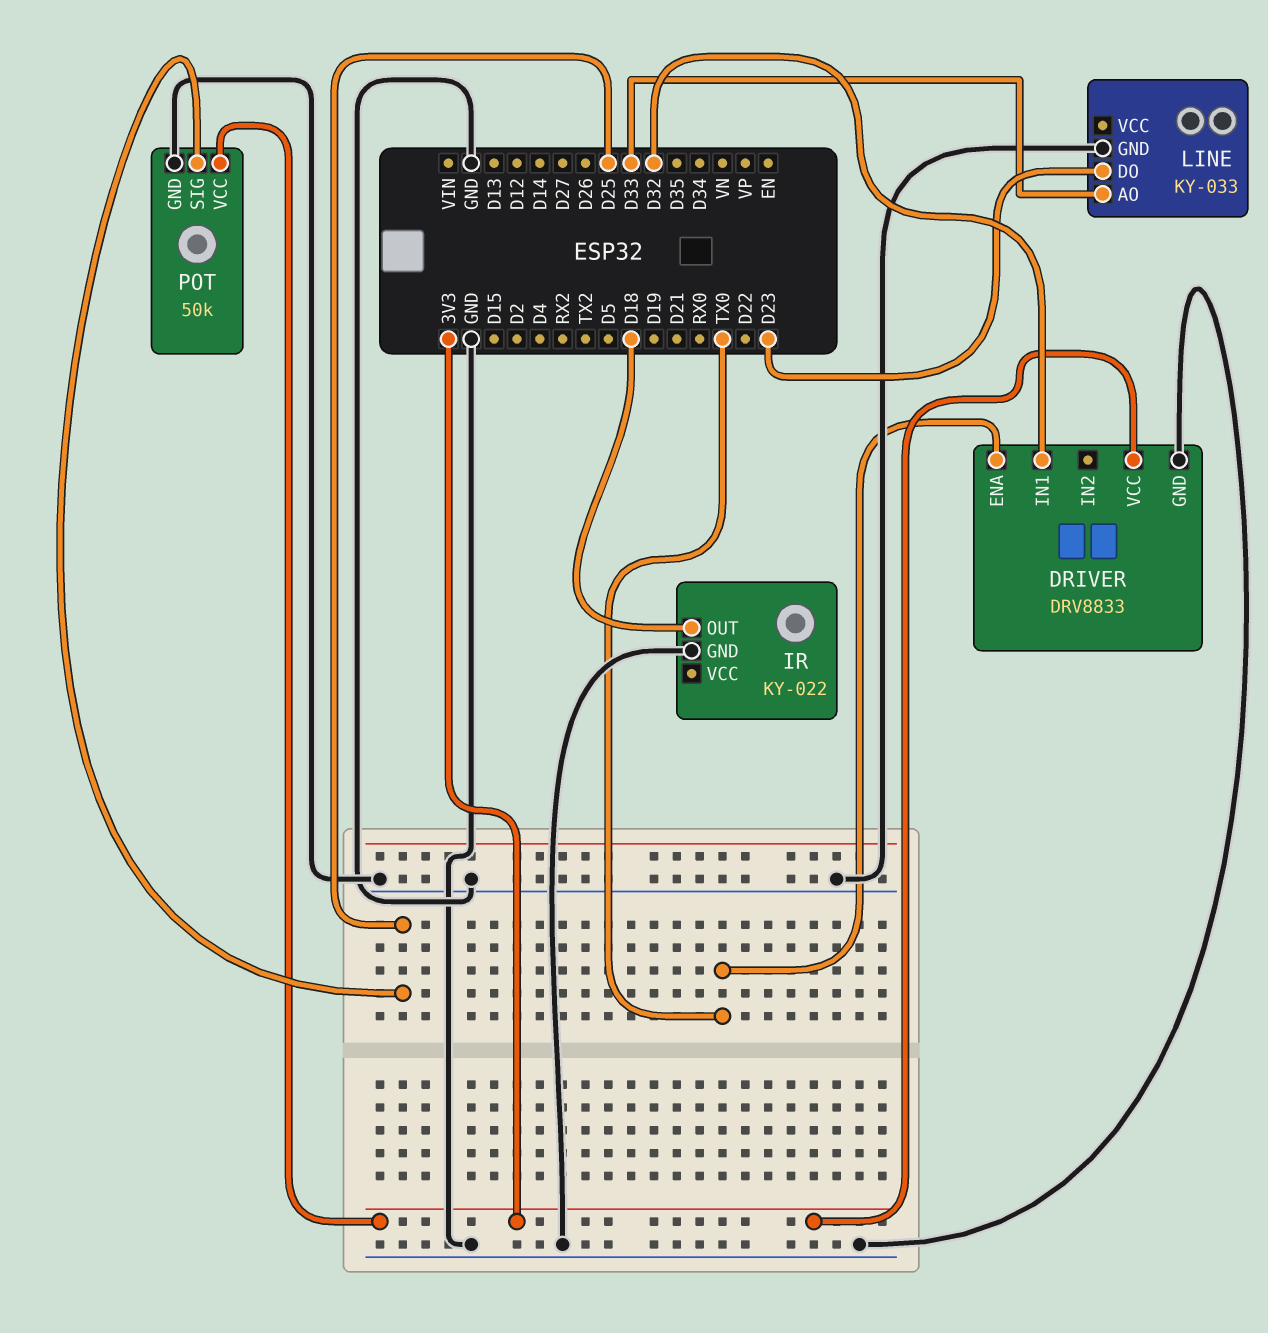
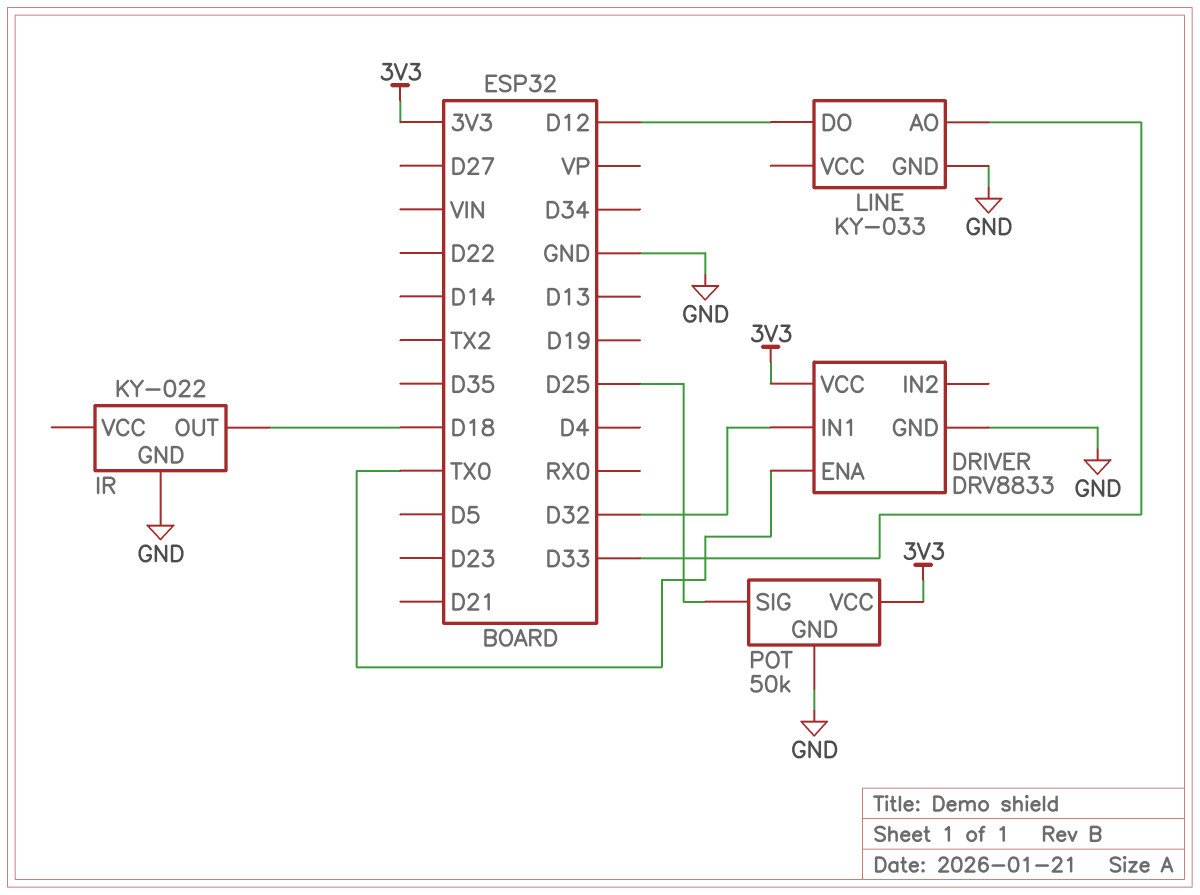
LINE pin DO: D23 -> D12

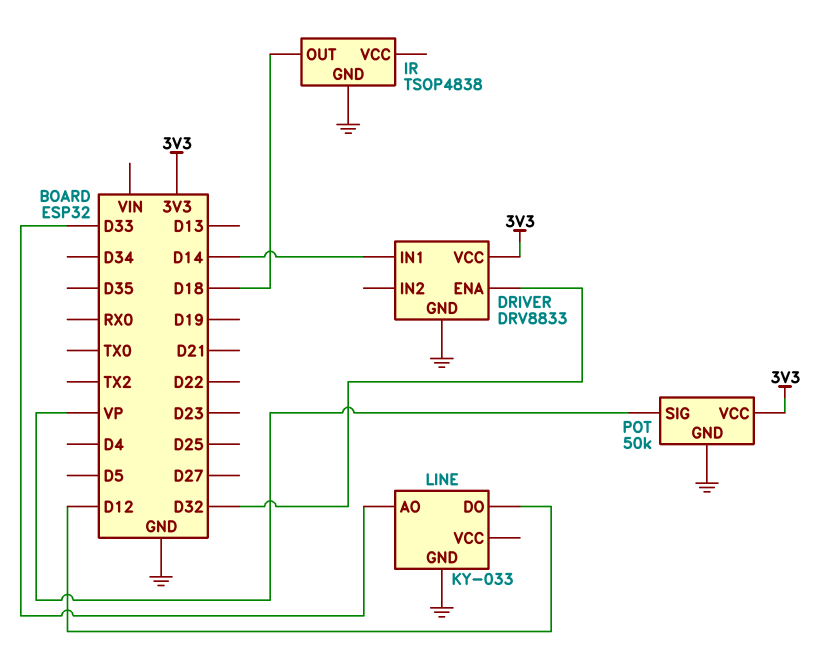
DRIVER pin ENA: TX0 -> D32
DRIVER pin IN1: D32 -> D14
IR: KY-022 -> TSOP4838
POT pin SIG: D25 -> VP

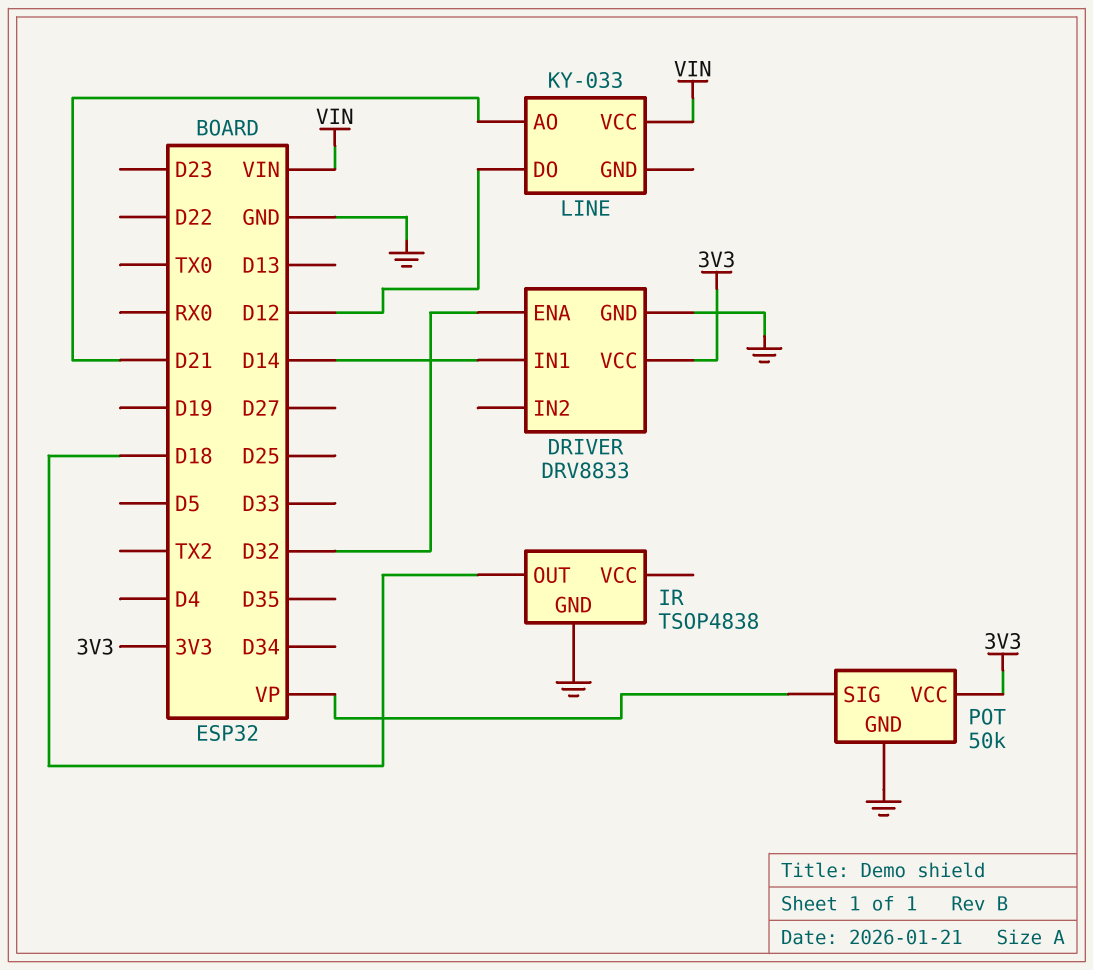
LINE pin AO: D33 -> D21
LINE pin GND: GND -> none
LINE pin VCC: none -> VIN

